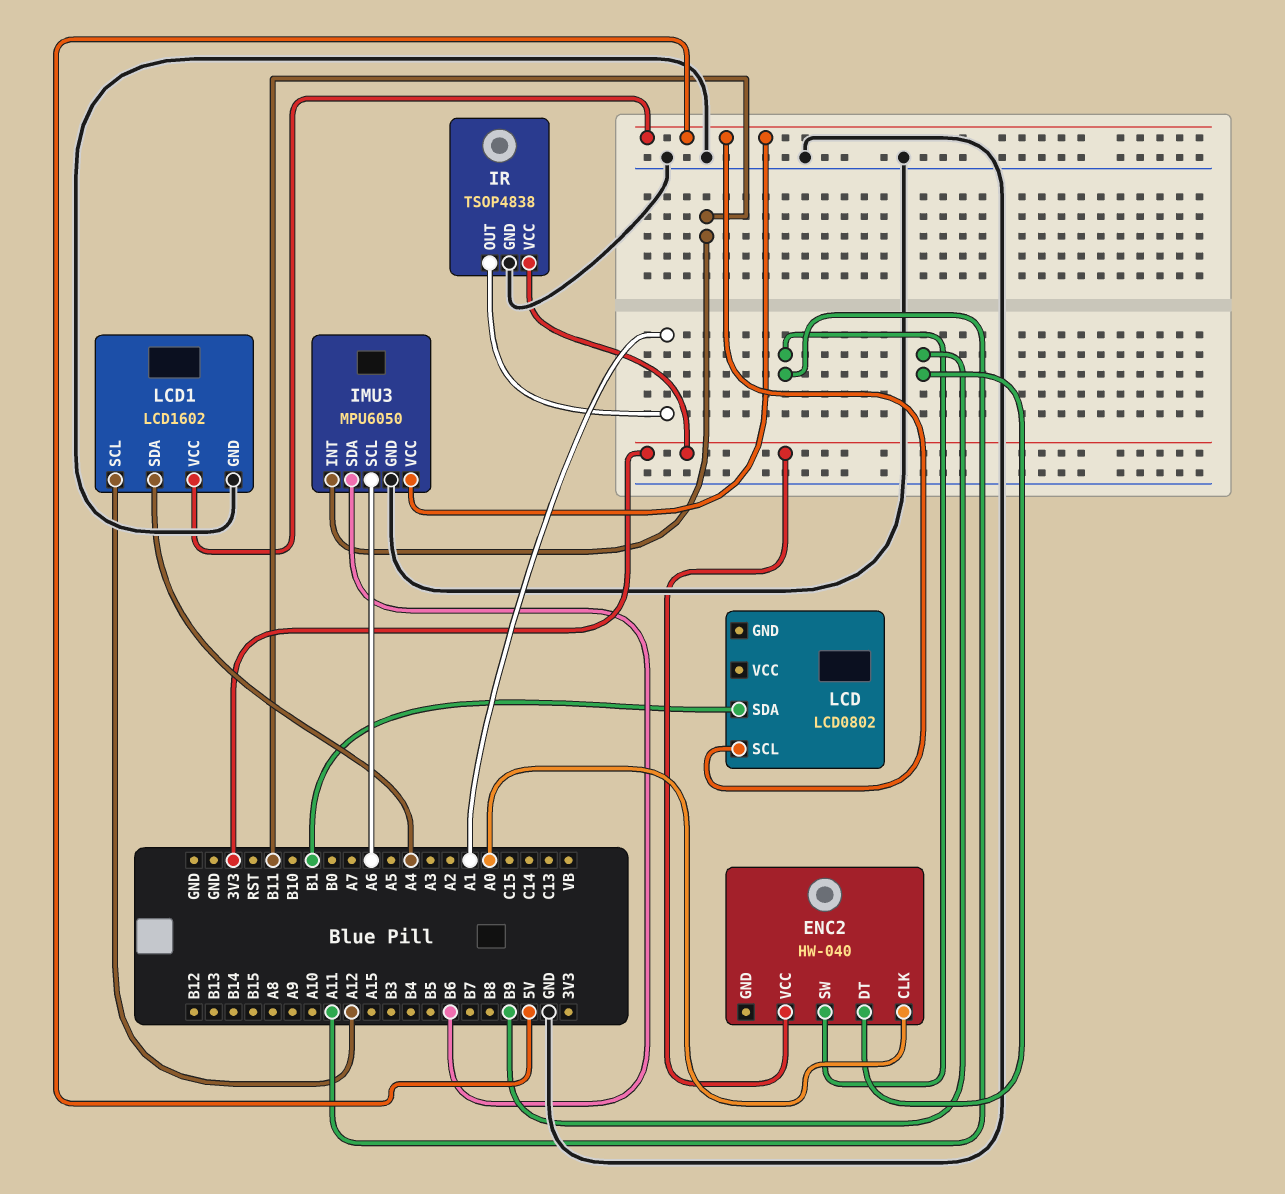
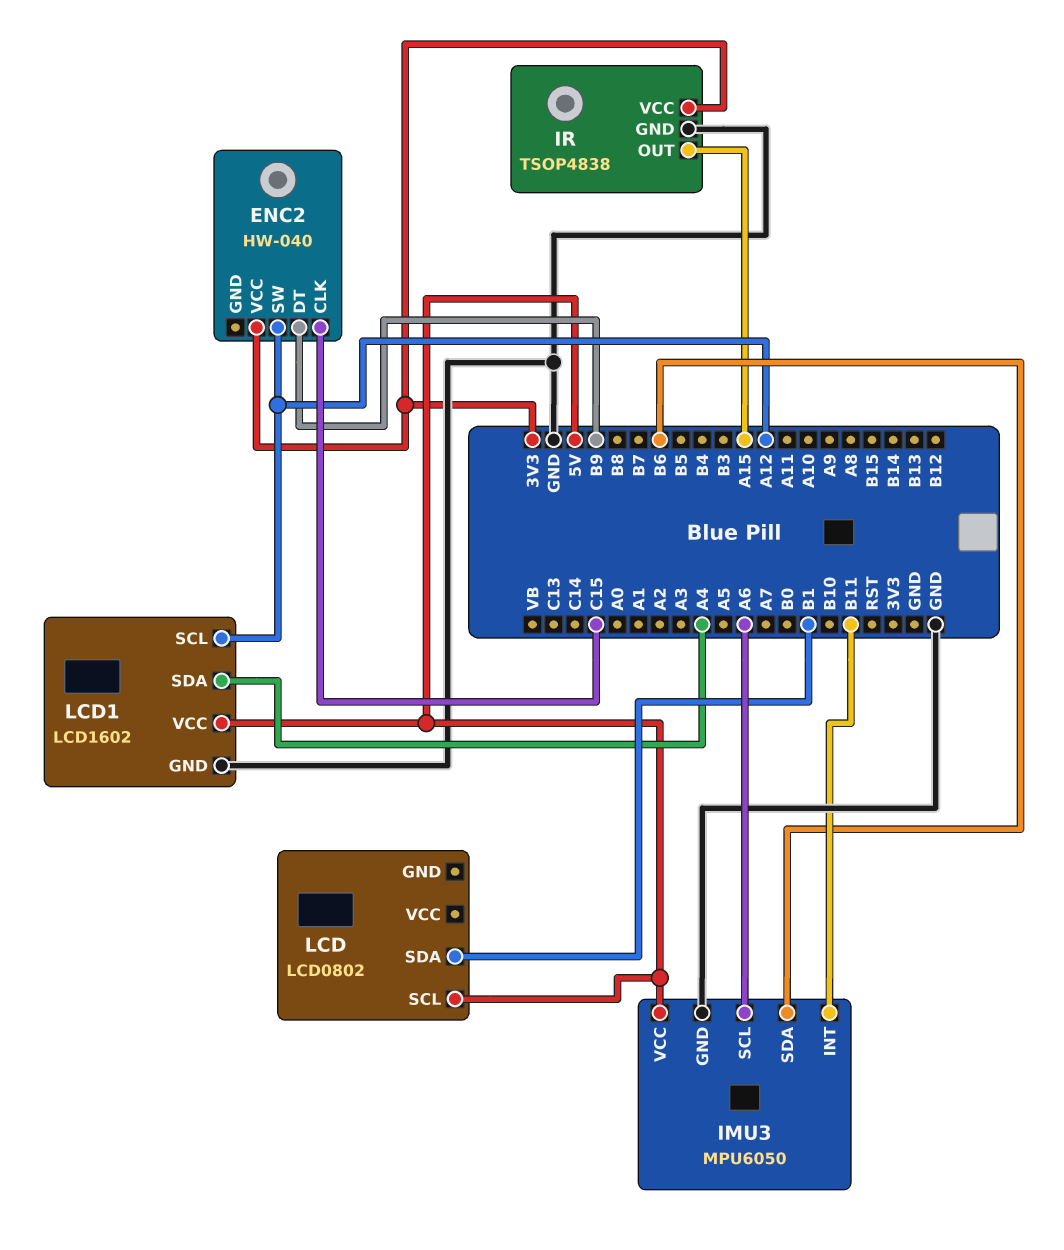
ENC2 pin CLK: A0 -> C15
ENC2 pin SW: A11 -> A12
IR pin OUT: A1 -> A15

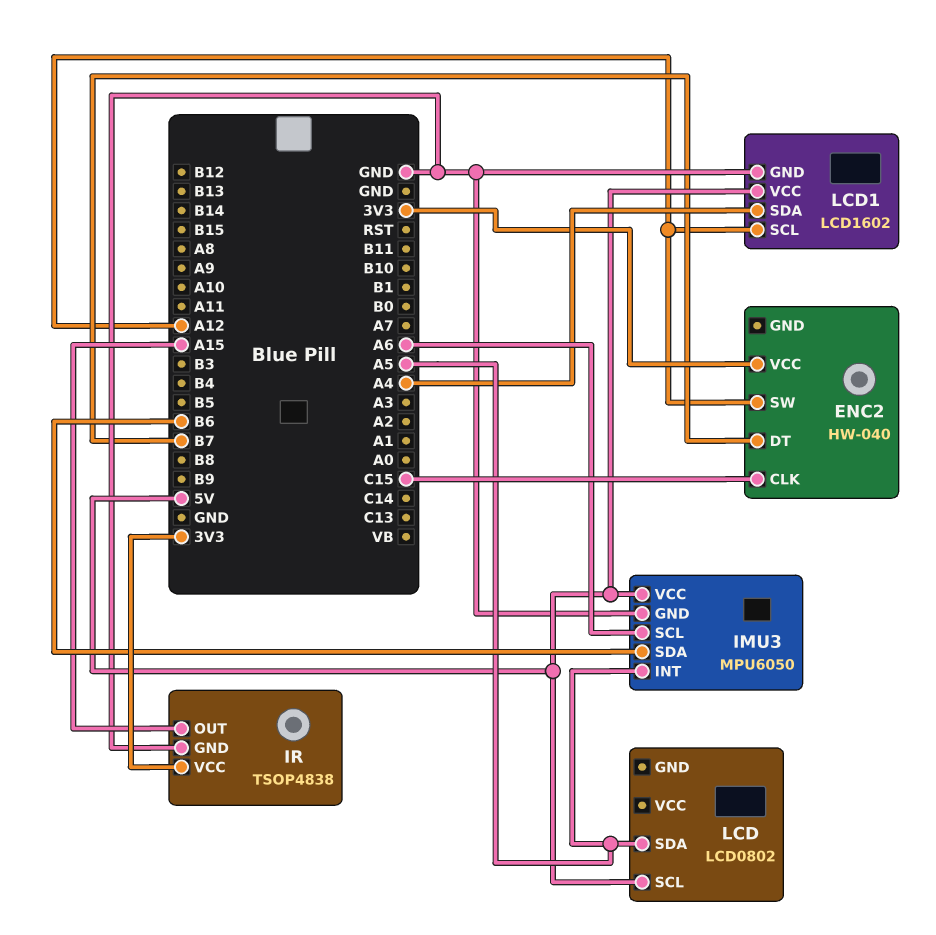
ENC2 pin DT: B9 -> B7
IMU3 pin INT: B11 -> A5
LCD pin SDA: B1 -> A5

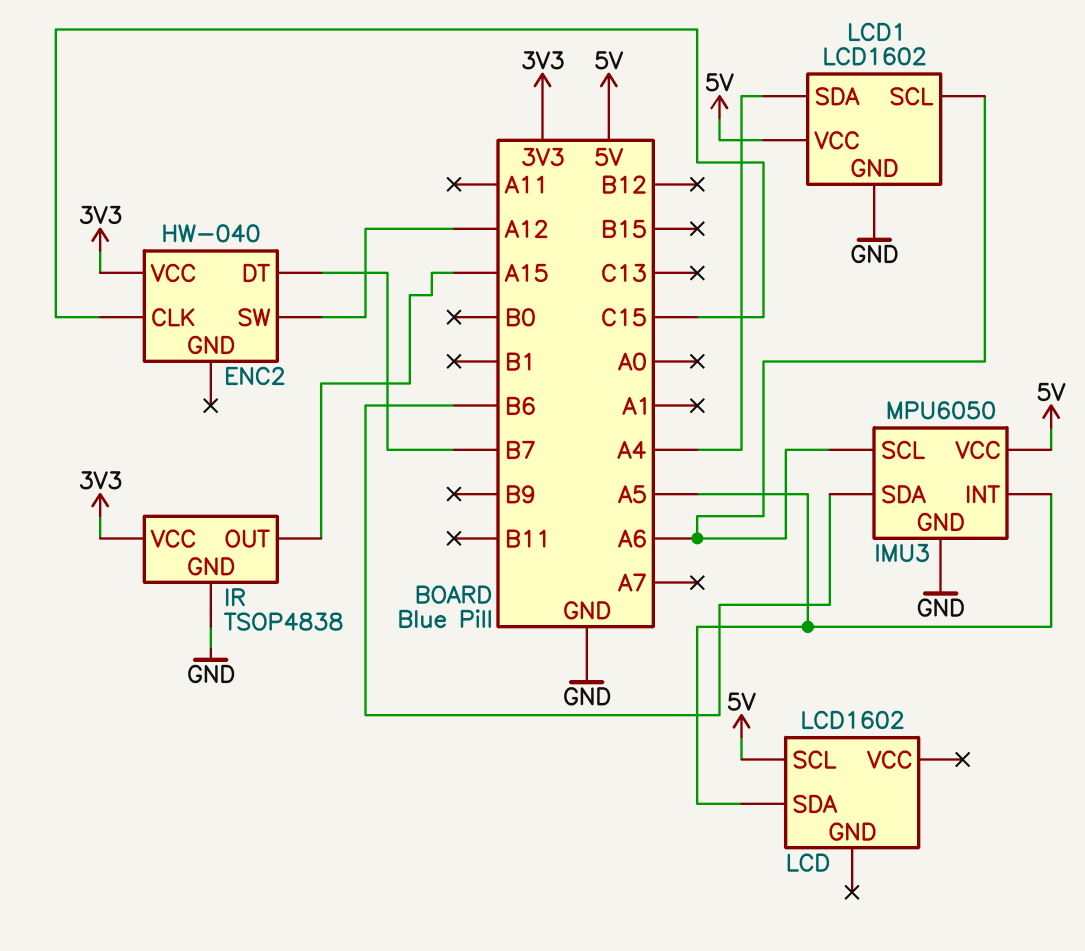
LCD: LCD0802 -> LCD1602
LCD1 pin SCL: A12 -> A6

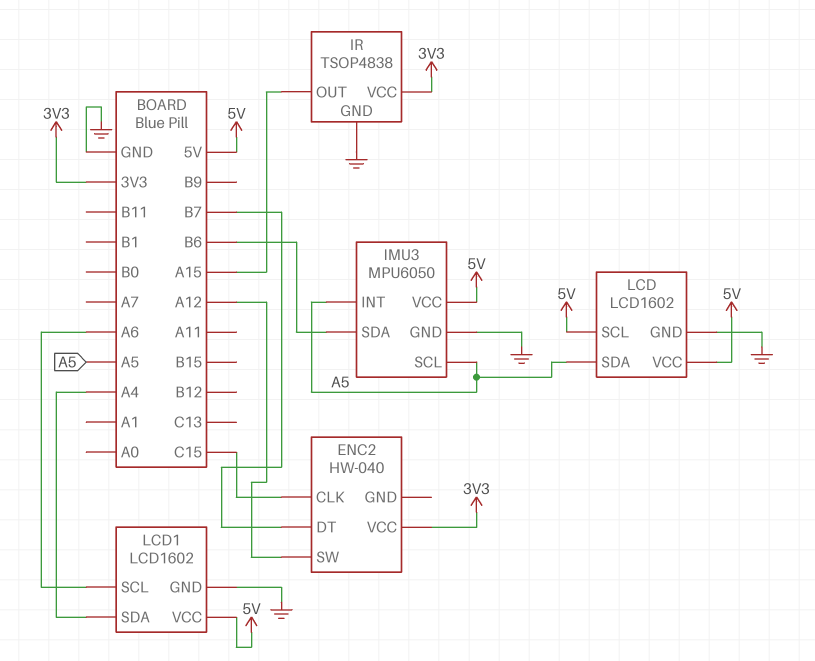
IMU3 pin SCL: A6 -> A5
LCD pin GND: none -> GND
LCD pin VCC: none -> 5V

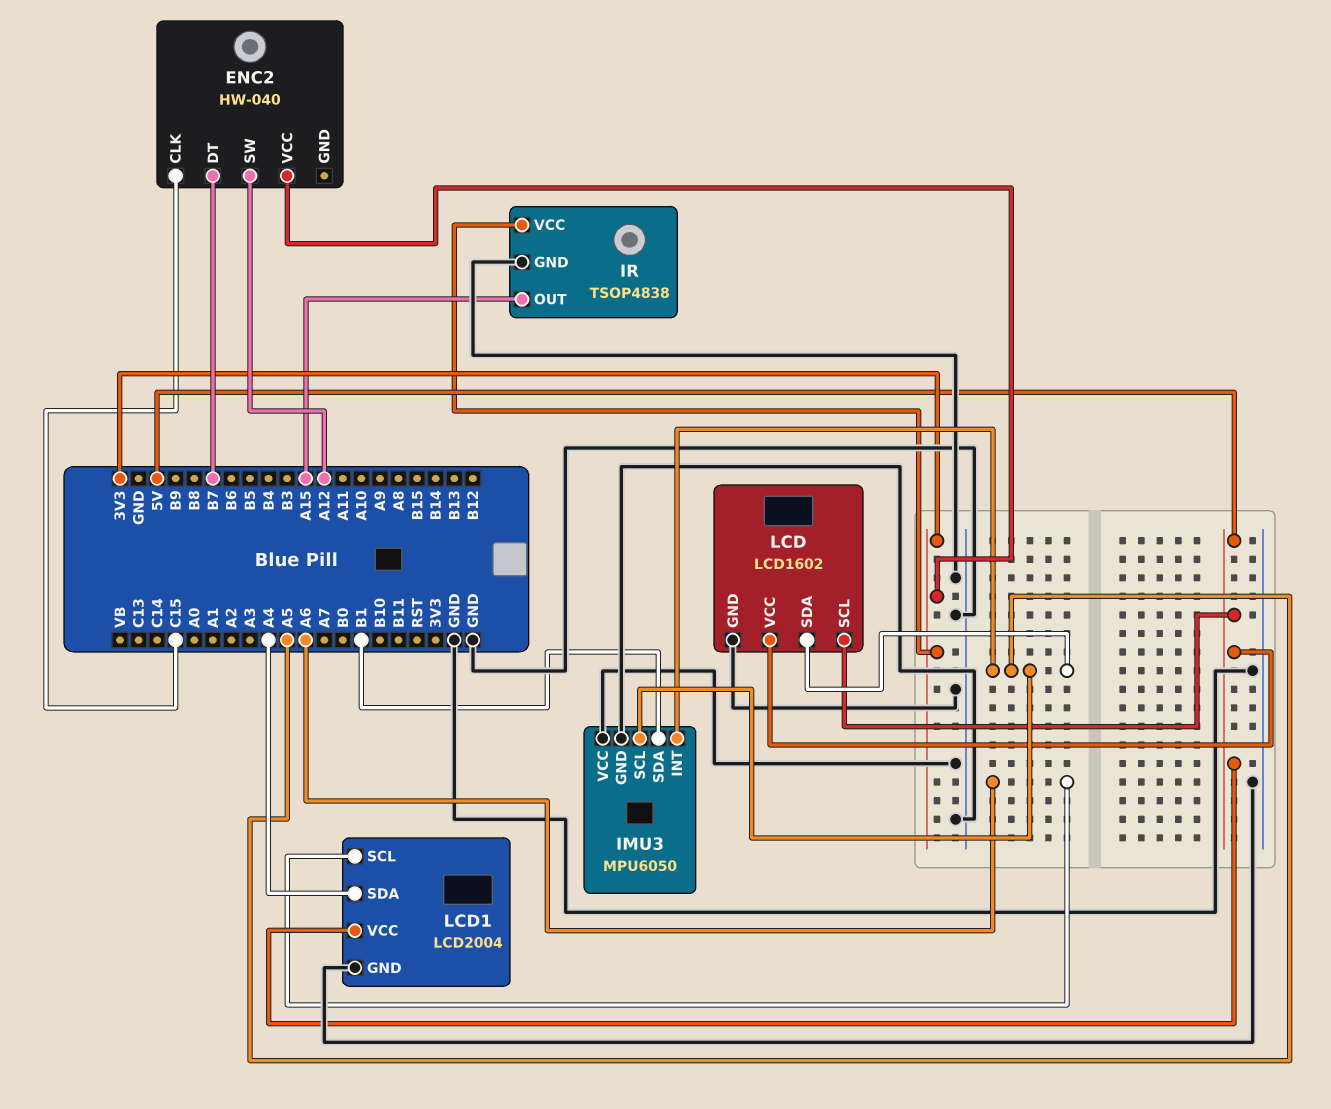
IMU3 pin SDA: B6 -> B1
IMU3 pin VCC: 5V -> GND
LCD1: LCD1602 -> LCD2004

